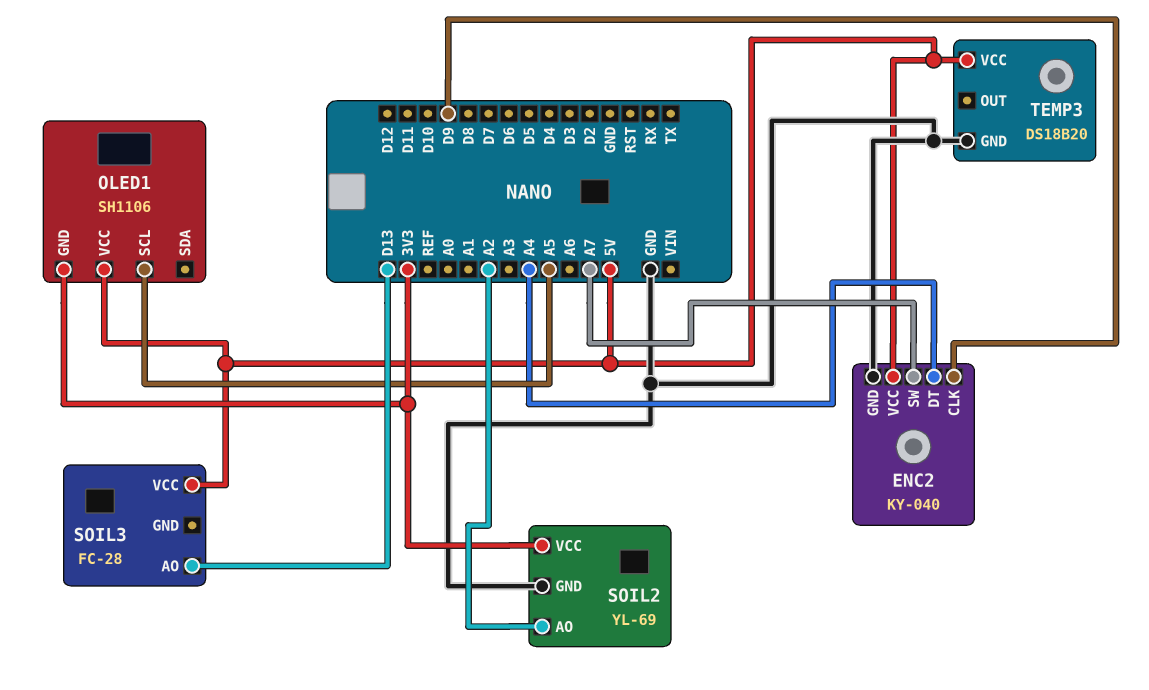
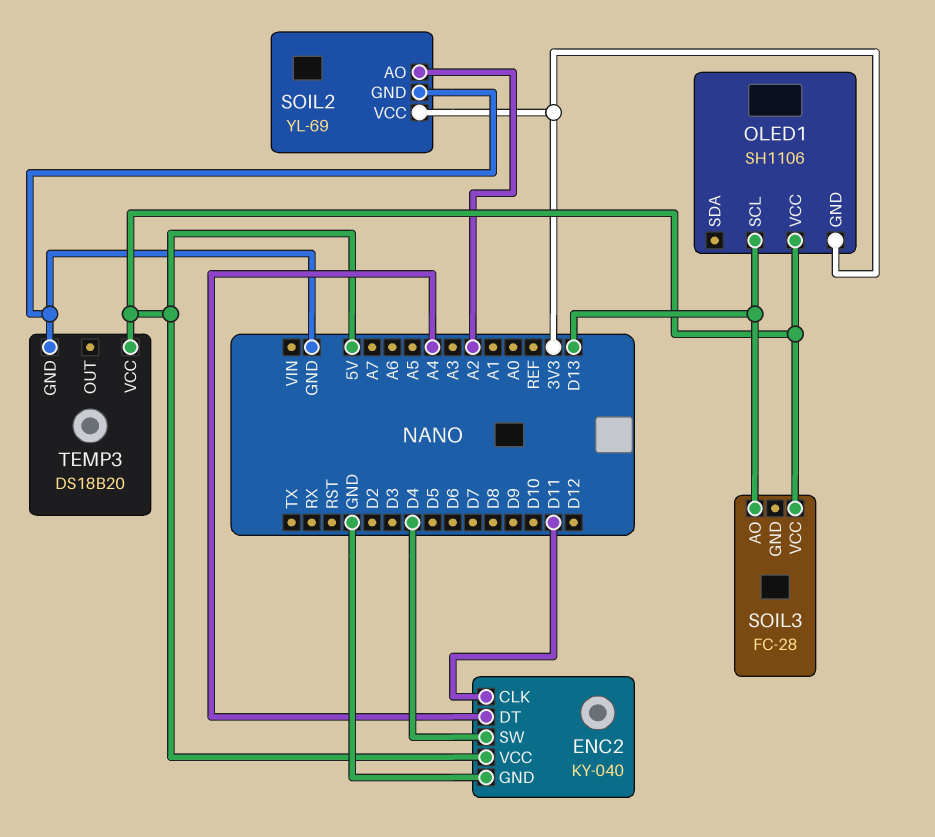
ENC2 pin CLK: D9 -> D11
ENC2 pin SW: A7 -> D4
OLED1 pin SCL: A5 -> D13

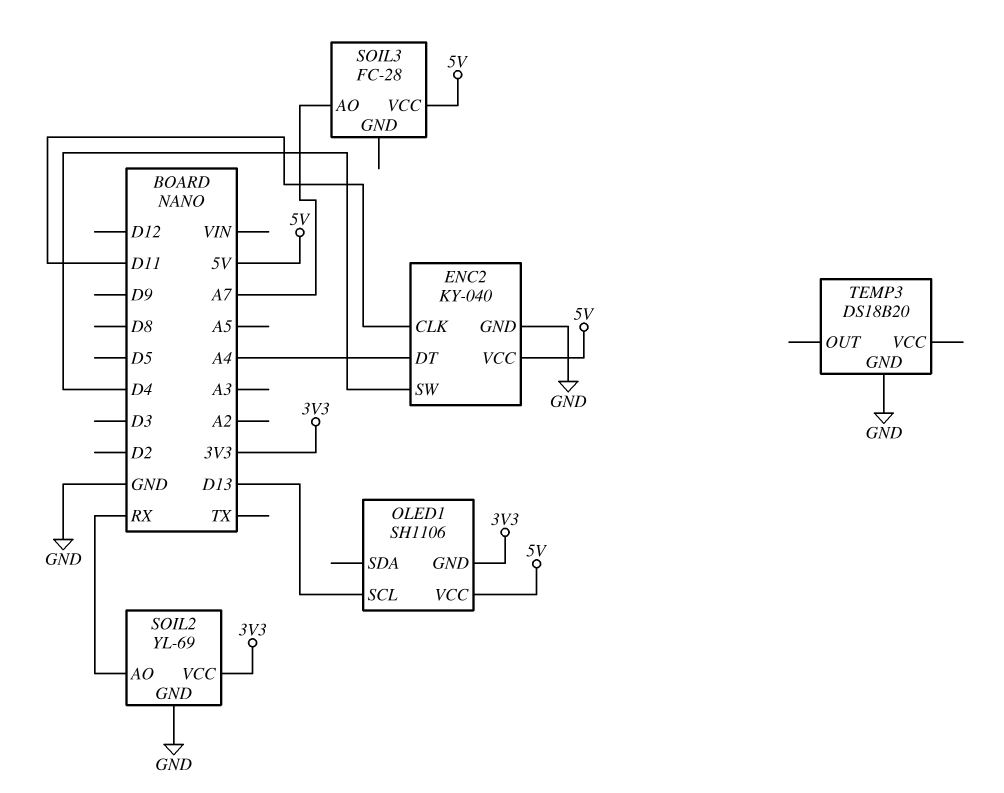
SOIL2 pin AO: A2 -> RX
SOIL3 pin AO: D13 -> A7
TEMP3 pin VCC: 5V -> none

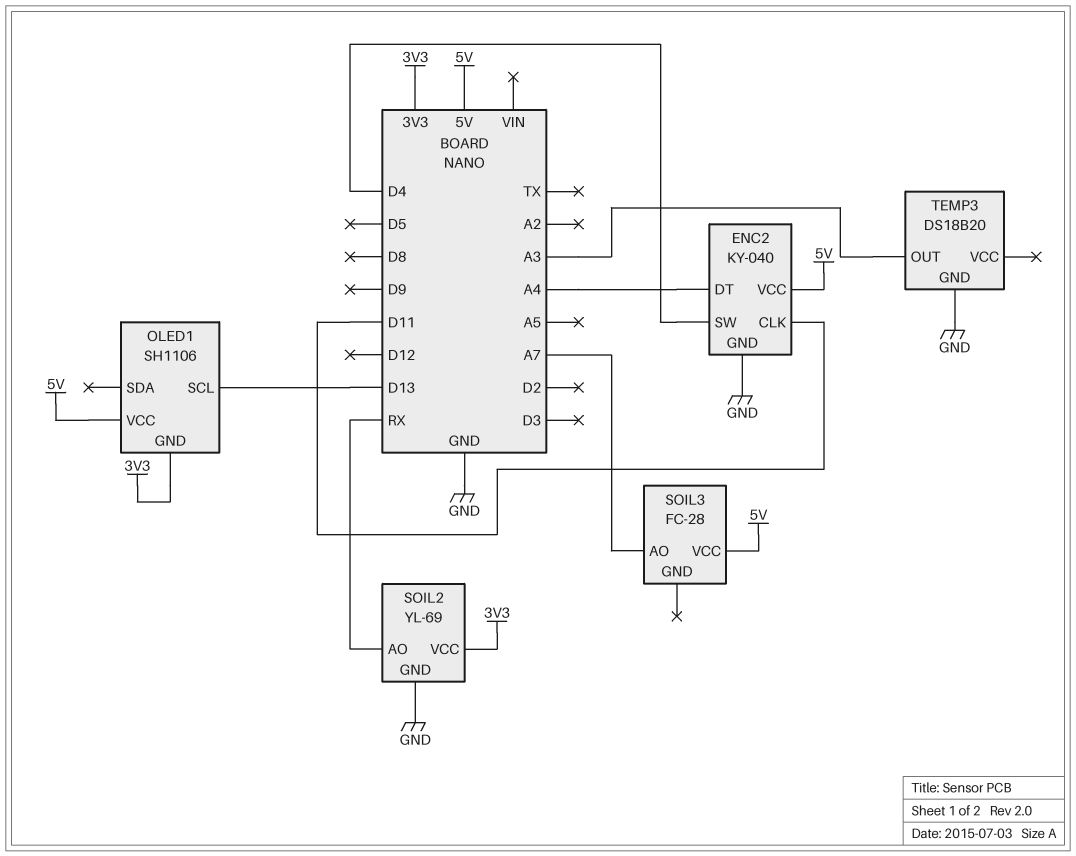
TEMP3 pin OUT: none -> A3

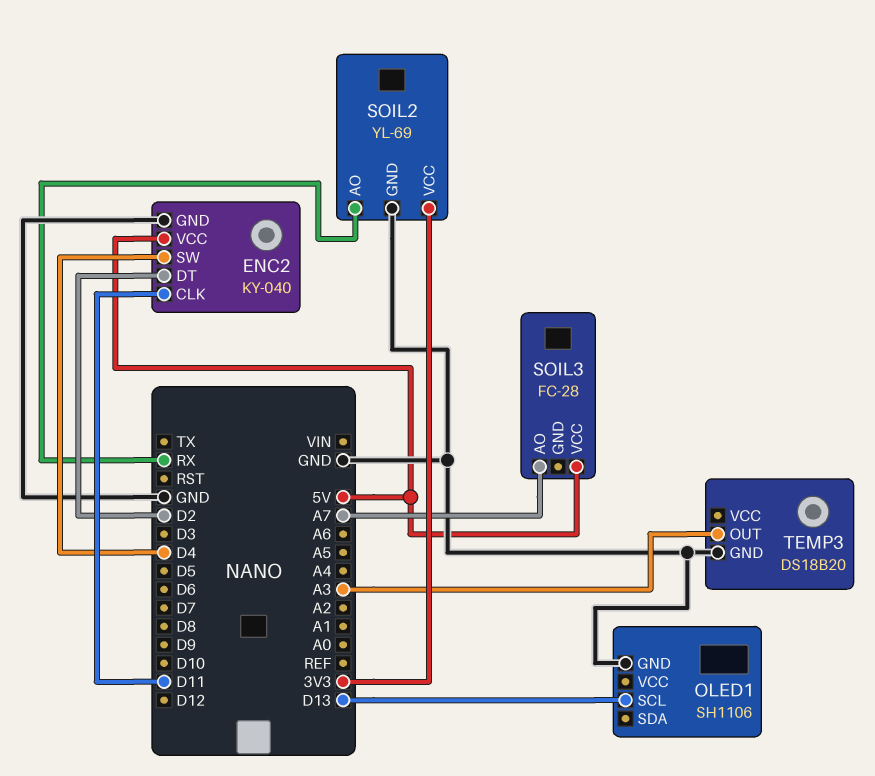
ENC2 pin DT: A4 -> D2
OLED1 pin GND: 3V3 -> GND
OLED1 pin VCC: 5V -> none

